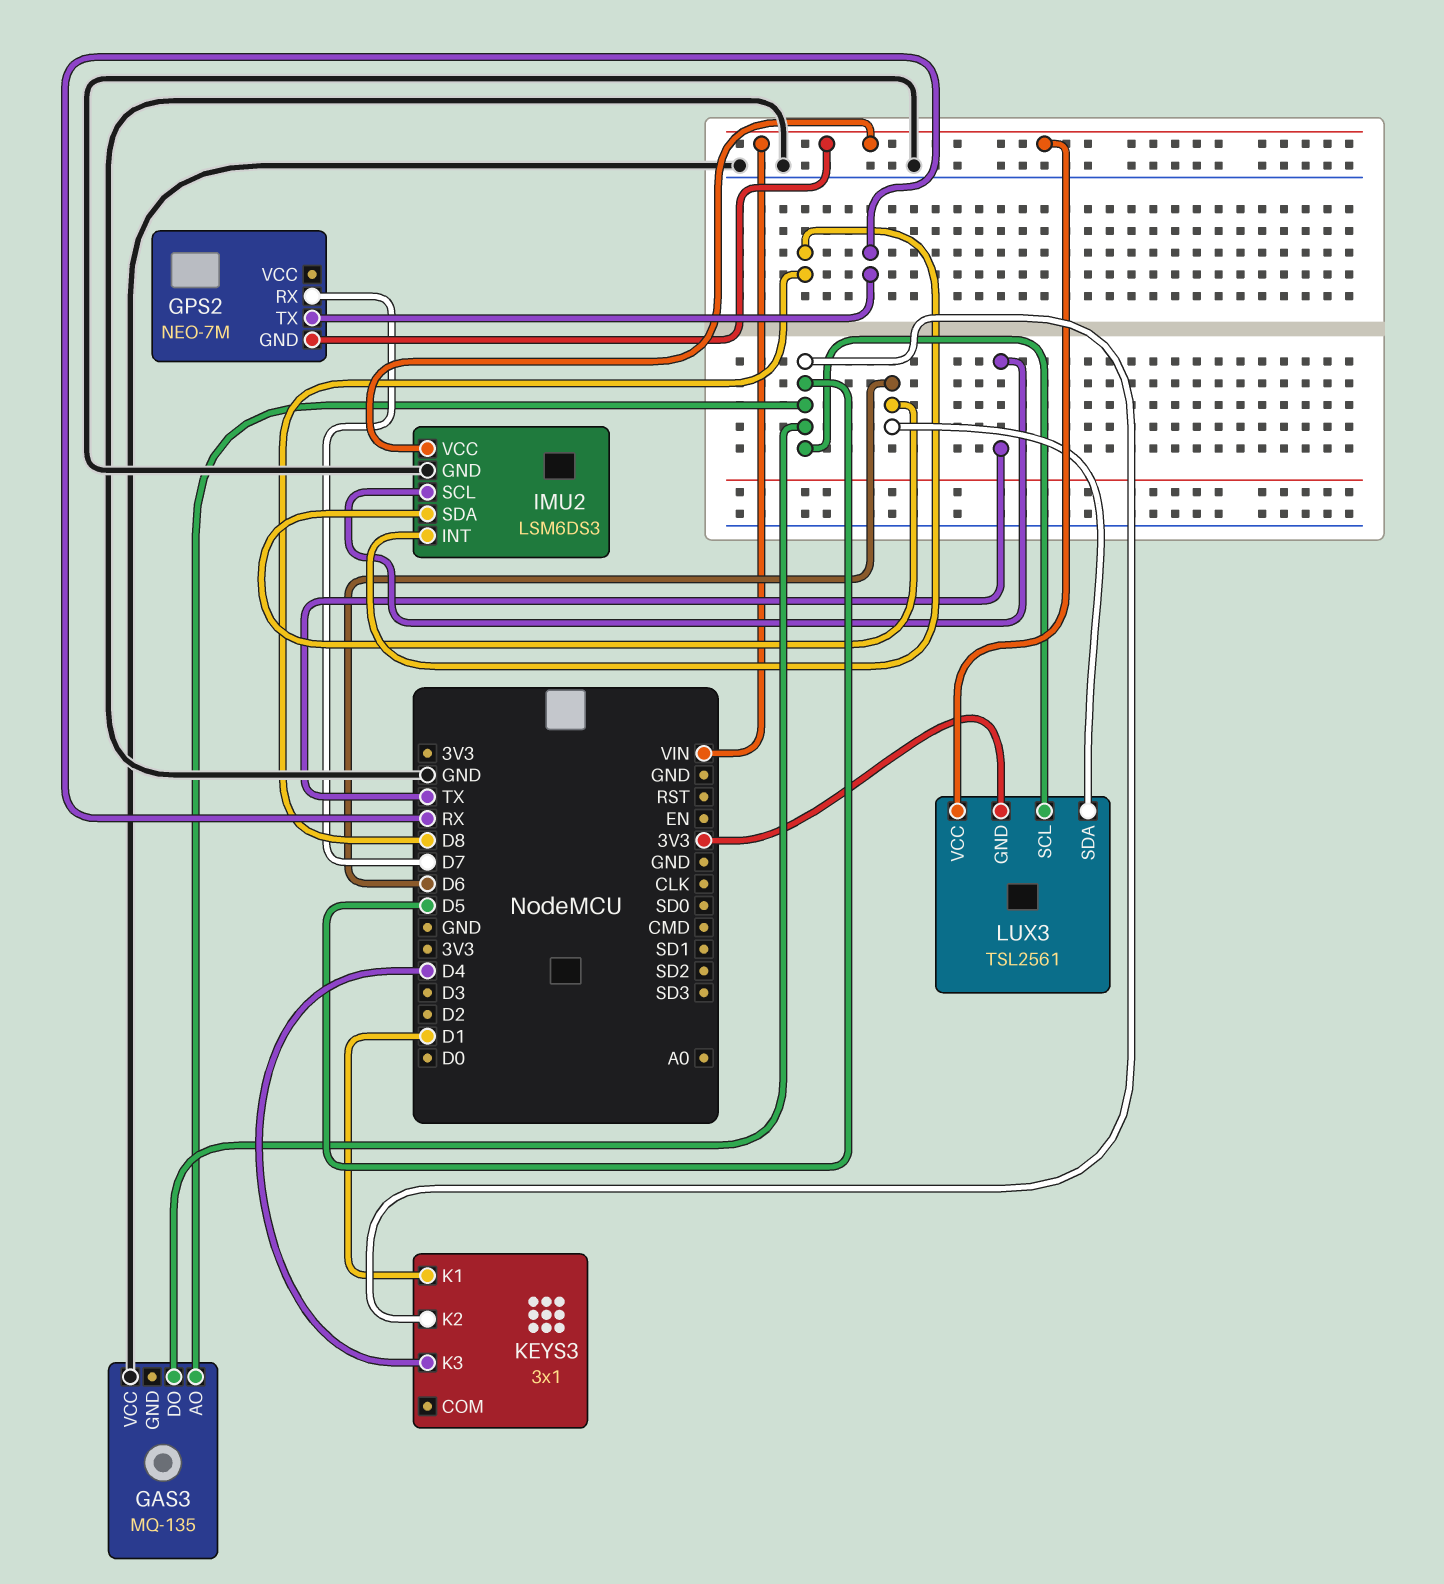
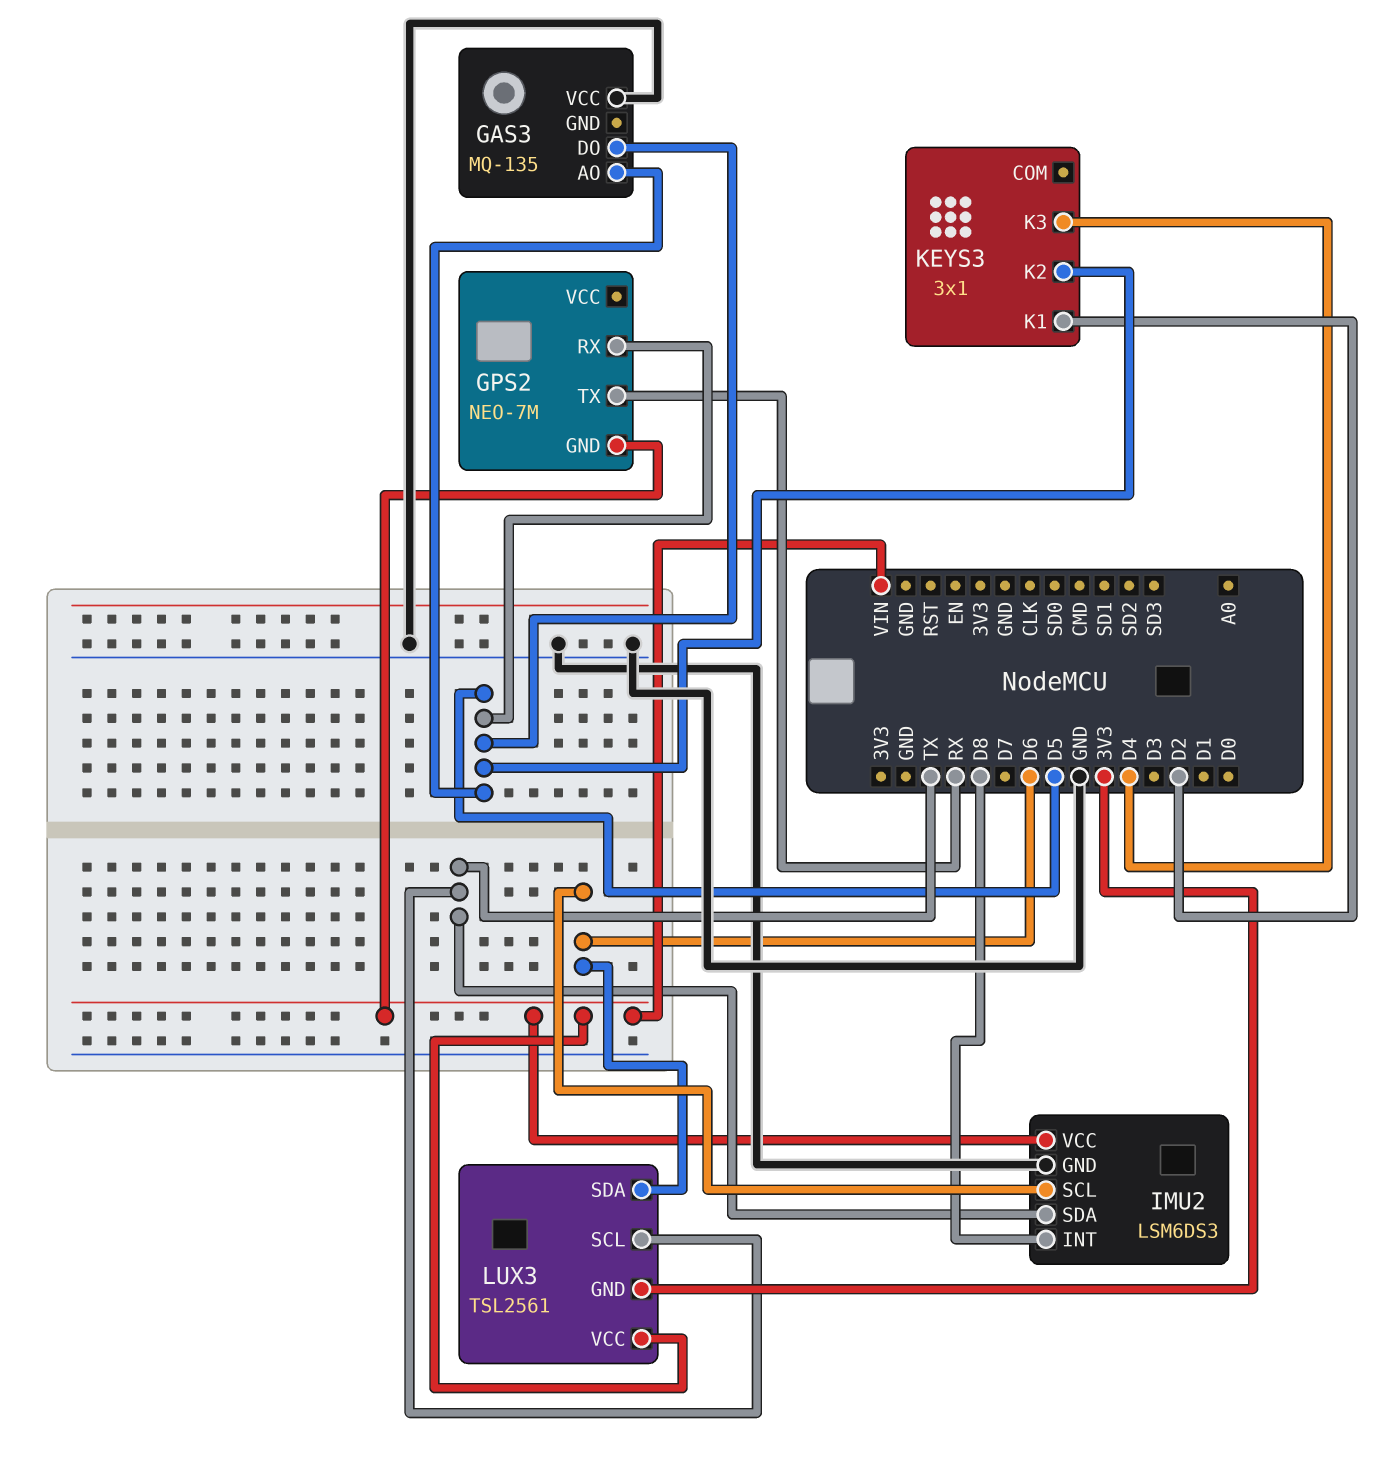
GPS2 pin RX: D7 -> D5
IMU2 pin SCL: TX -> D6
IMU2 pin SDA: D6 -> TX
KEYS3 pin K1: D1 -> D2
LUX3 pin SCL: D5 -> TX

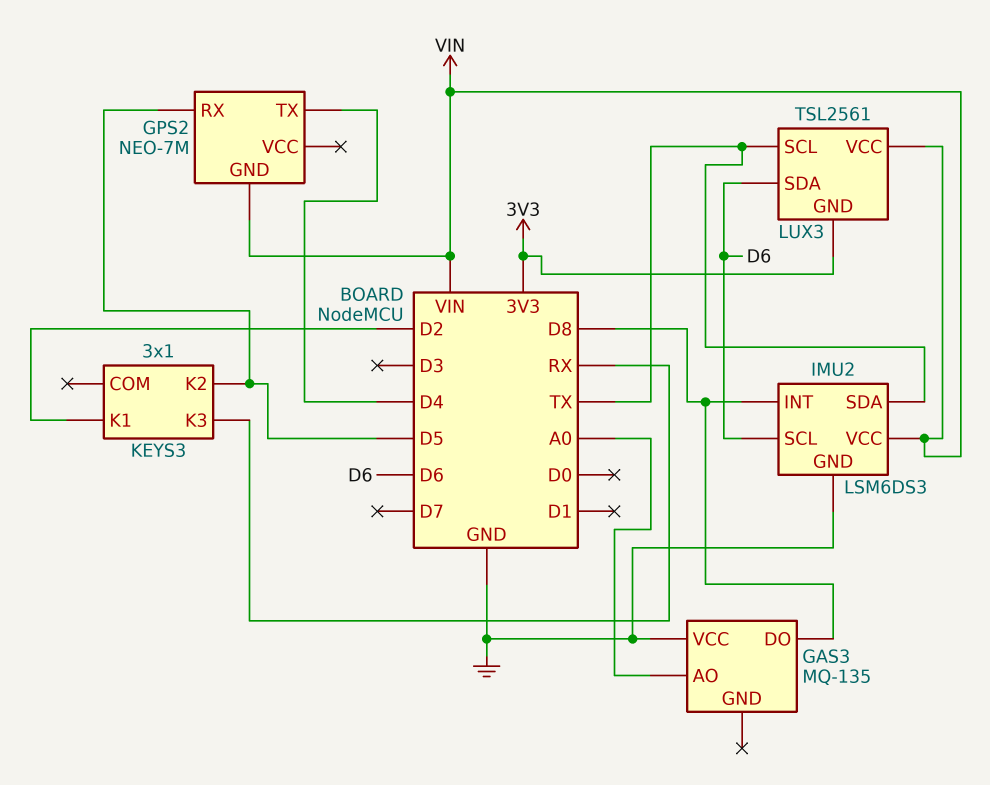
GAS3 pin AO: D5 -> A0
GAS3 pin DO: D5 -> D8
GPS2 pin TX: RX -> D4
KEYS3 pin K3: D4 -> RX

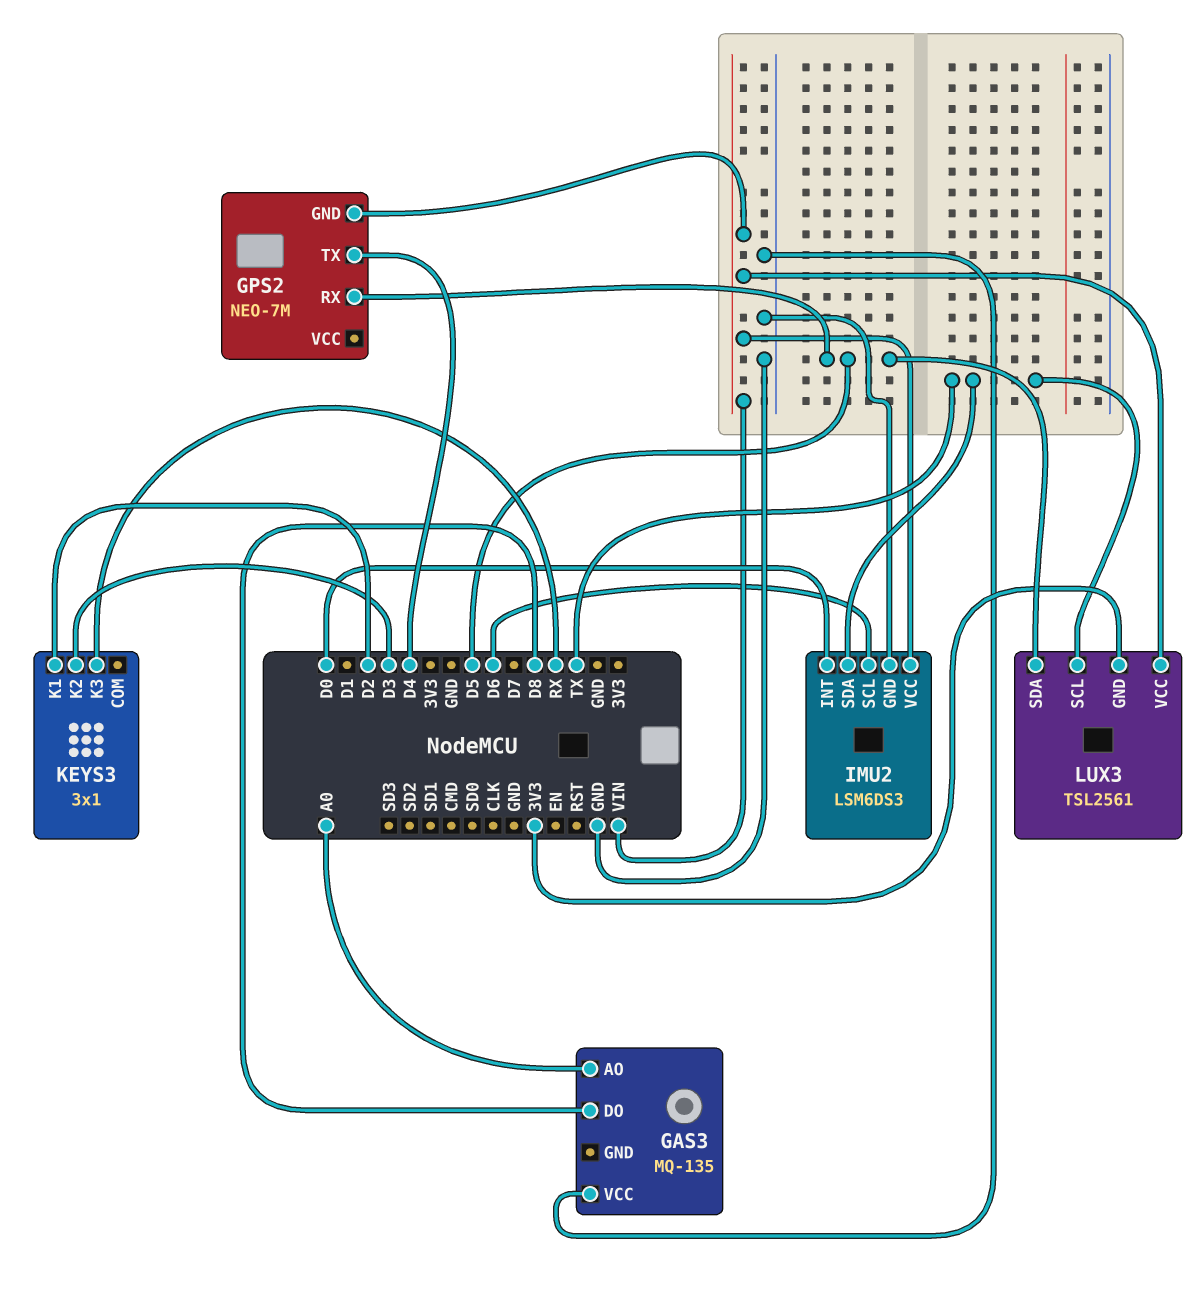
IMU2 pin INT: D8 -> D0
KEYS3 pin K2: D5 -> D3
LUX3 pin SDA: D6 -> D5

